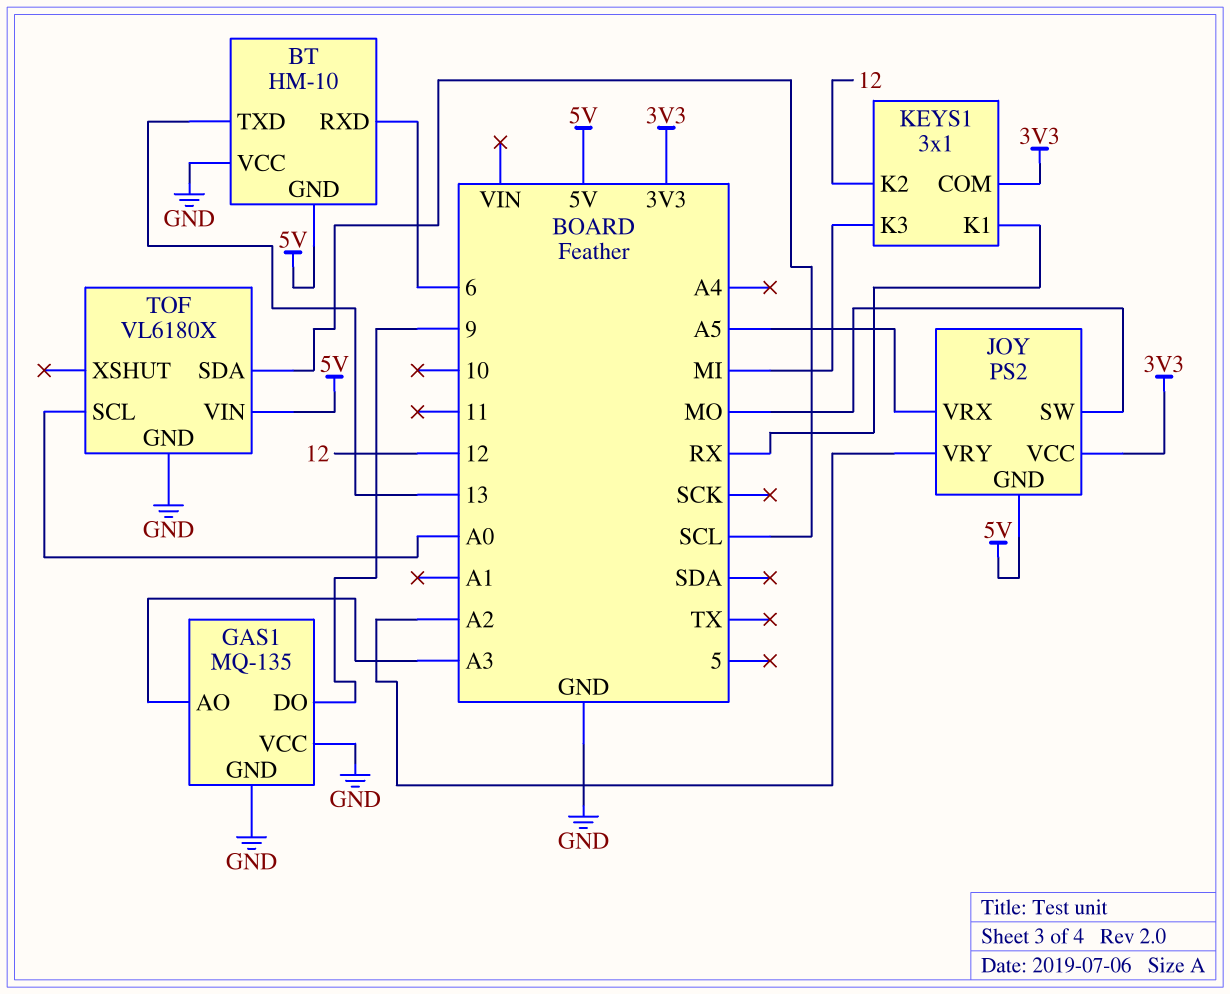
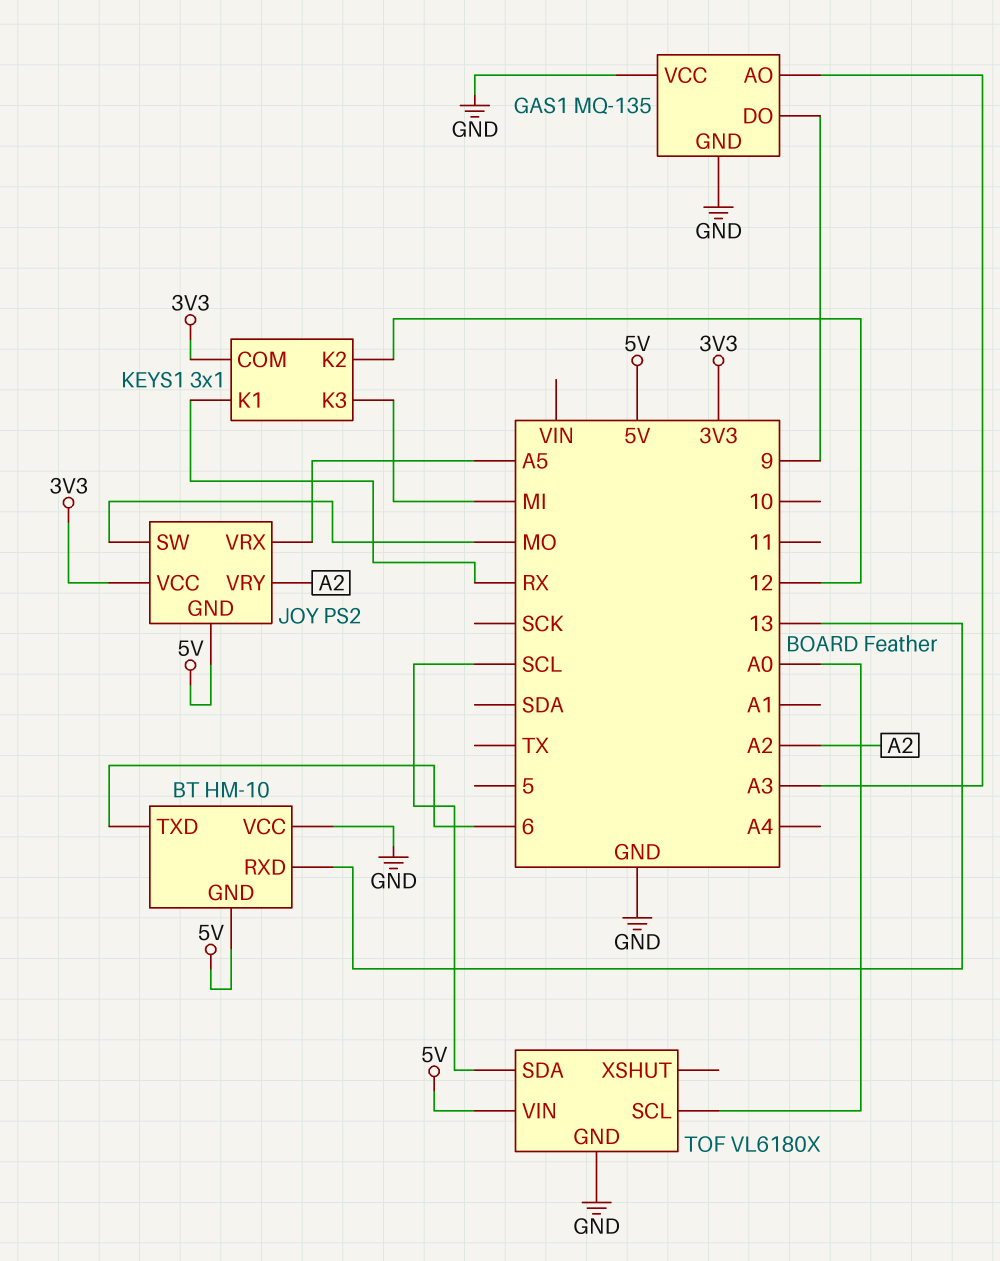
BT pin RXD: 6 -> 13
BT pin TXD: 13 -> 6

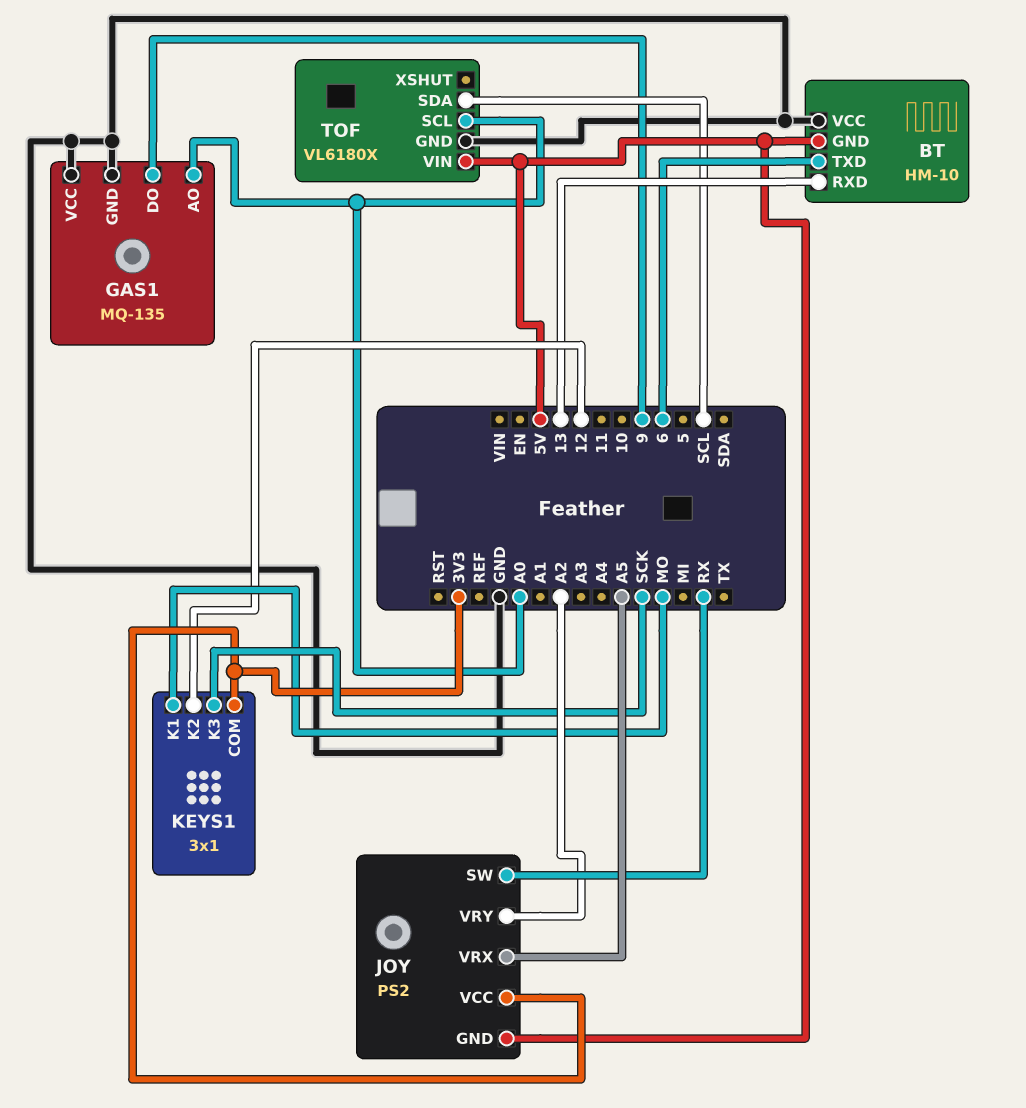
GAS1 pin AO: A3 -> A0
JOY pin SW: MO -> RX
KEYS1 pin K1: RX -> MO
KEYS1 pin K3: MI -> SCK

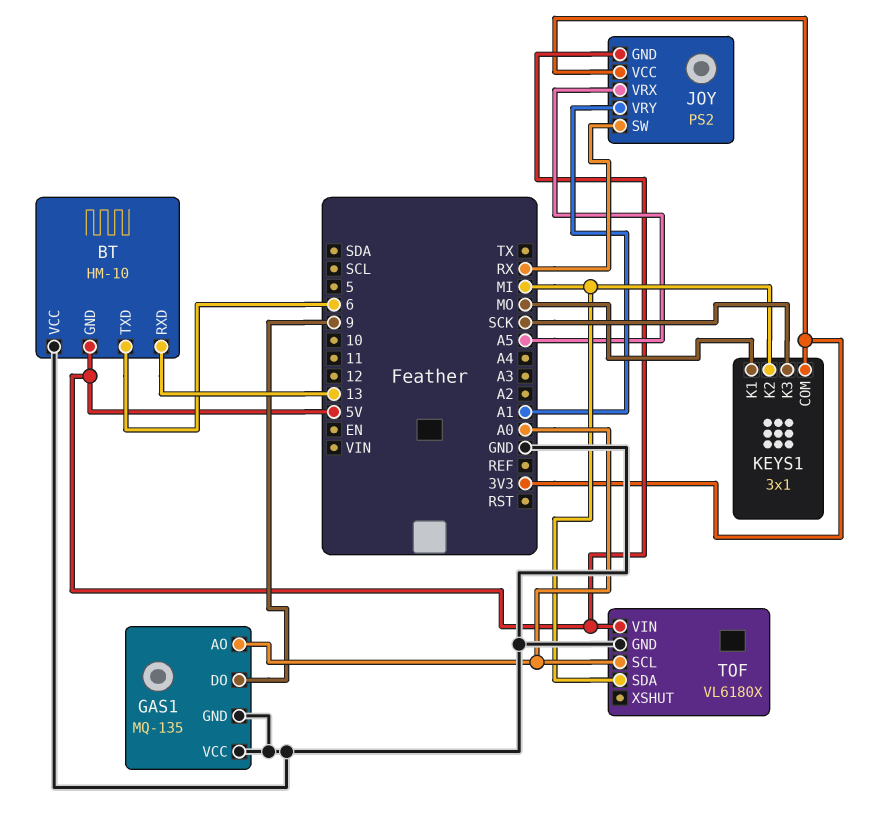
JOY pin VRY: A2 -> A1
KEYS1 pin K2: 12 -> MI
TOF pin SDA: SCL -> MI

